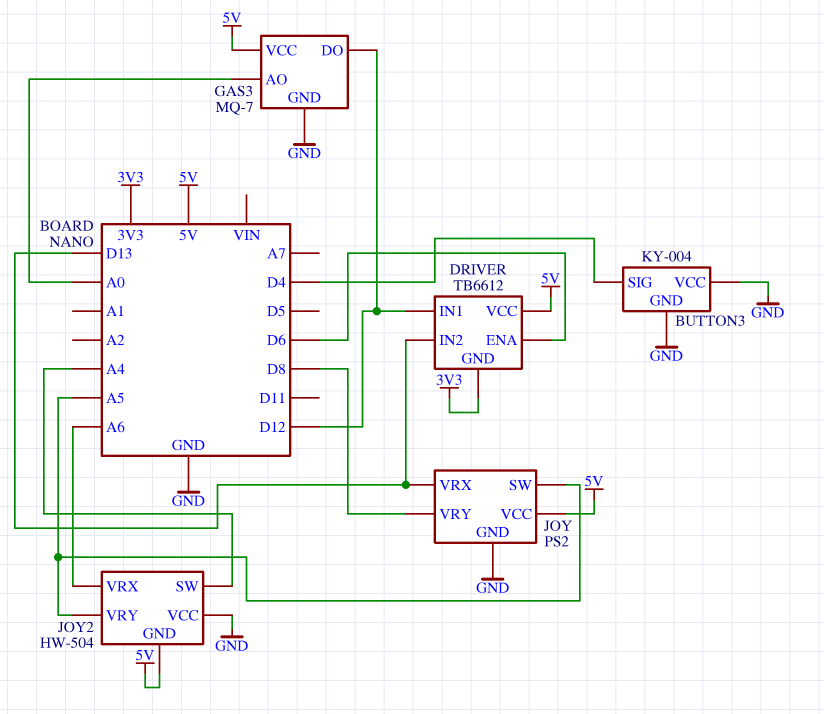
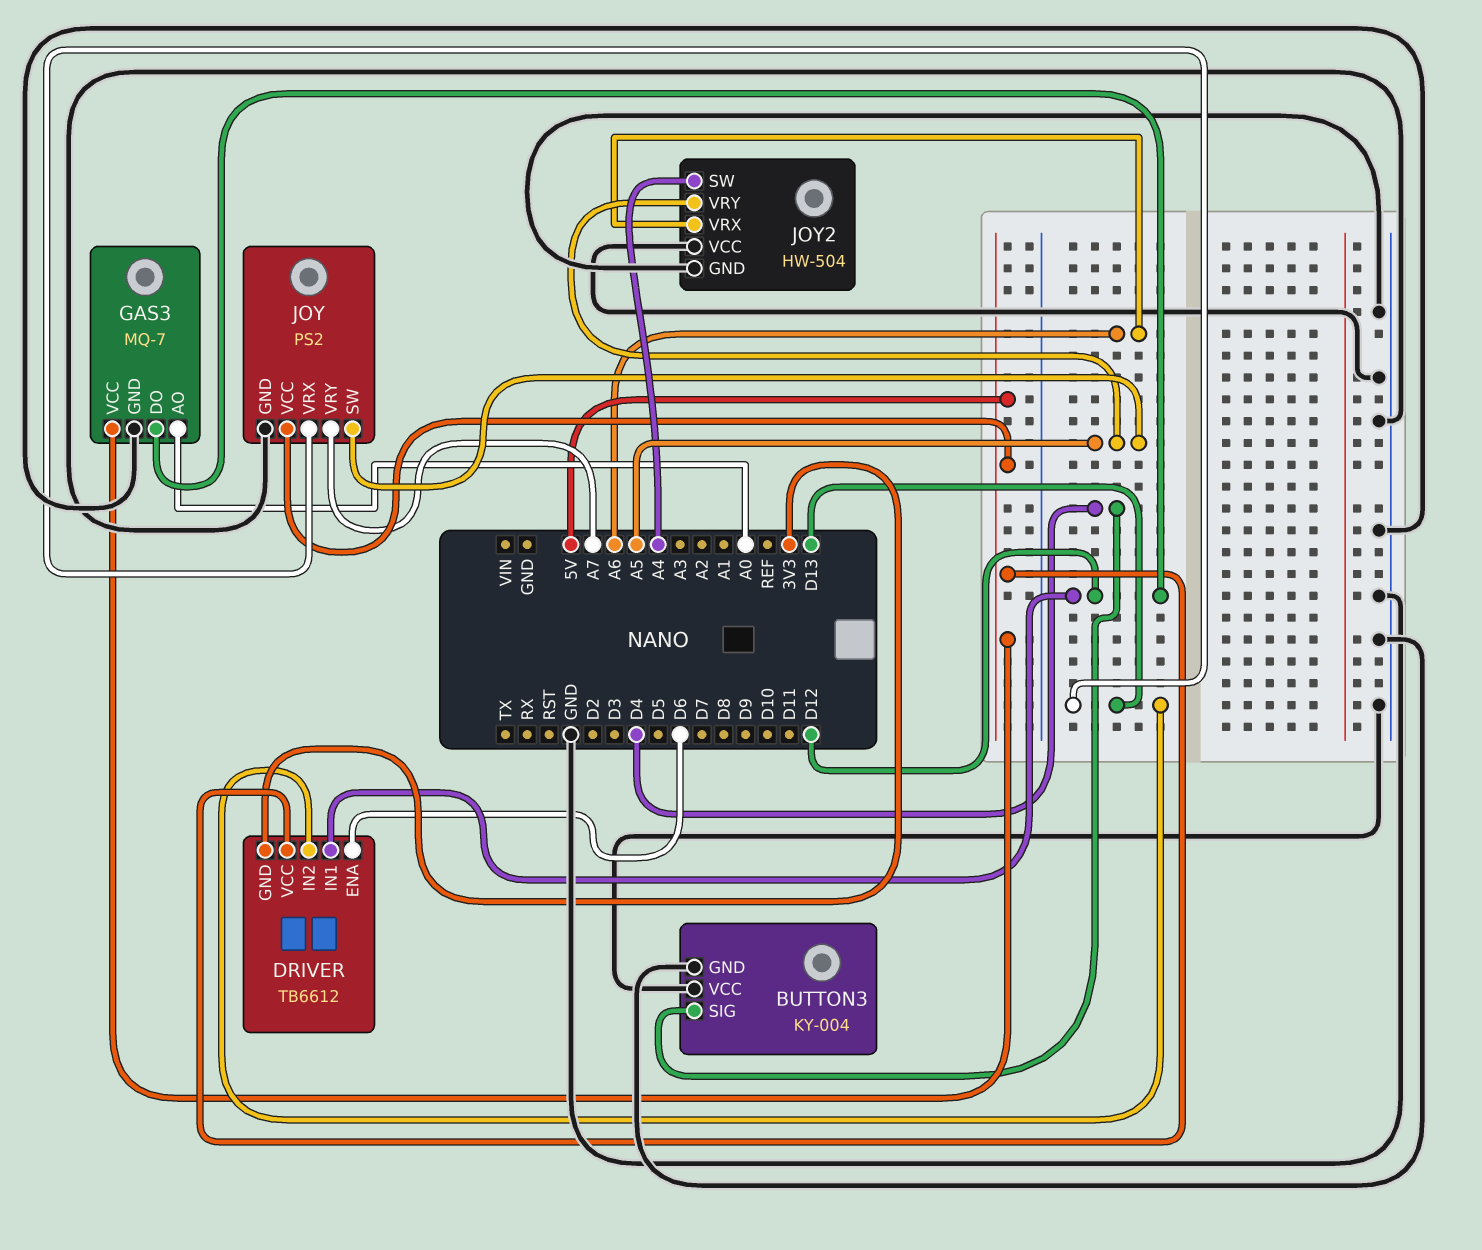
JOY pin VRY: D8 -> A7
JOY2 pin GND: 5V -> GND

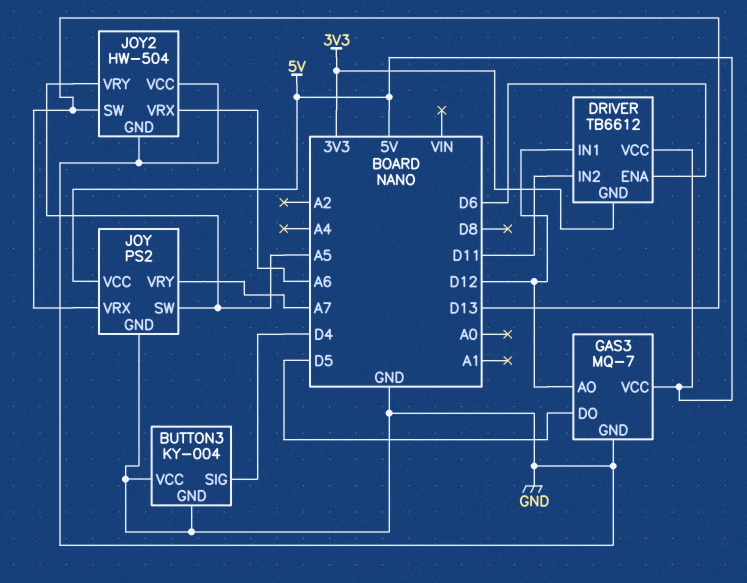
DRIVER pin IN2: D13 -> D11
GAS3 pin AO: A0 -> D12
GAS3 pin DO: D12 -> D5
JOY2 pin SW: A4 -> D13

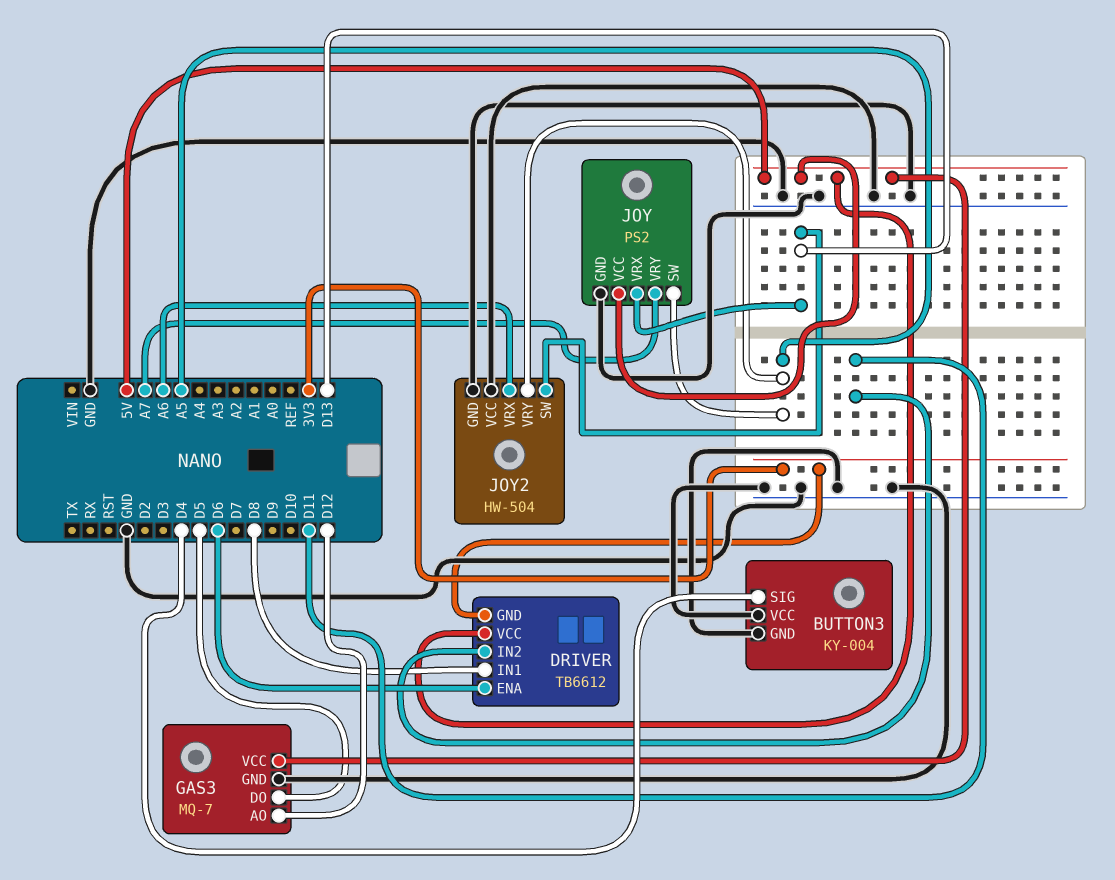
DRIVER pin IN1: D12 -> D8

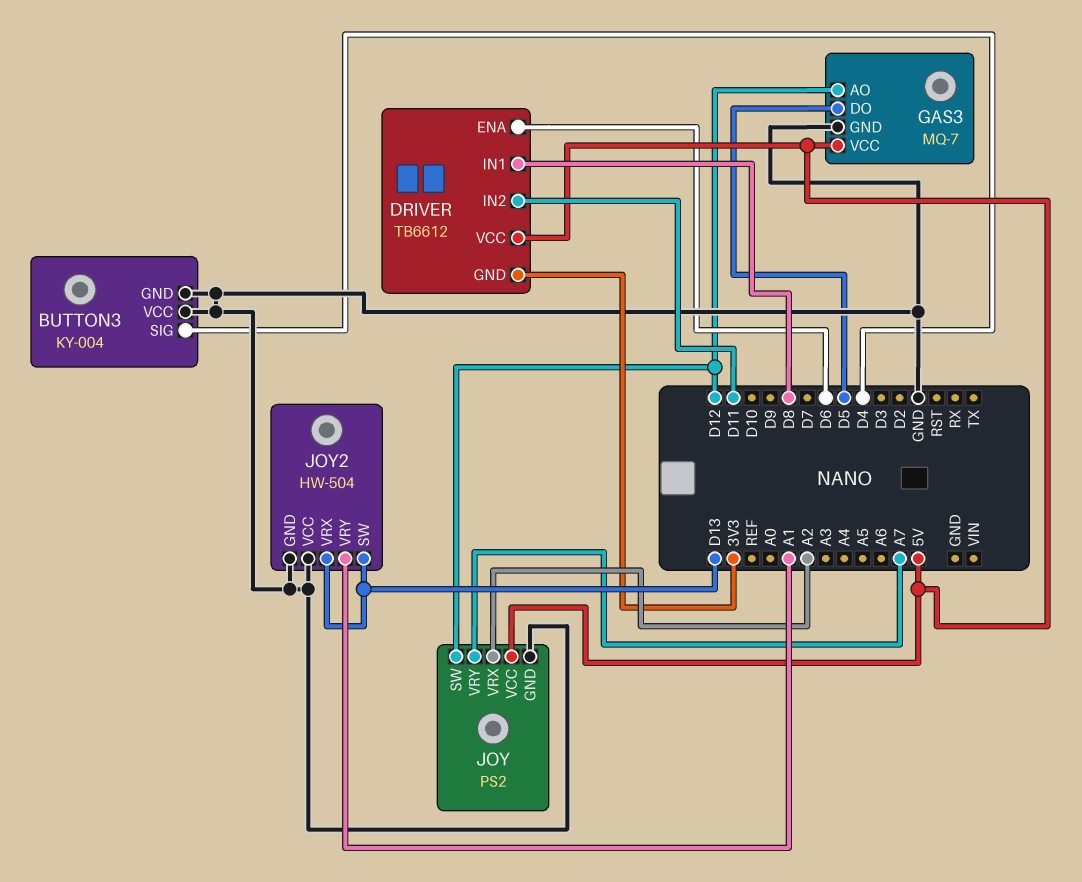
JOY pin SW: A5 -> D12
JOY pin VRX: D13 -> A2
JOY2 pin VRX: A6 -> D13
JOY2 pin VRY: A5 -> A1

